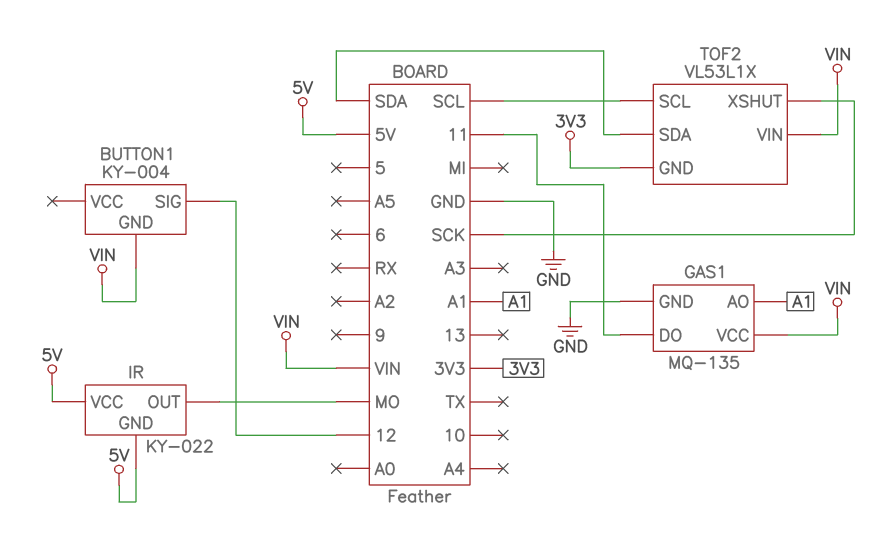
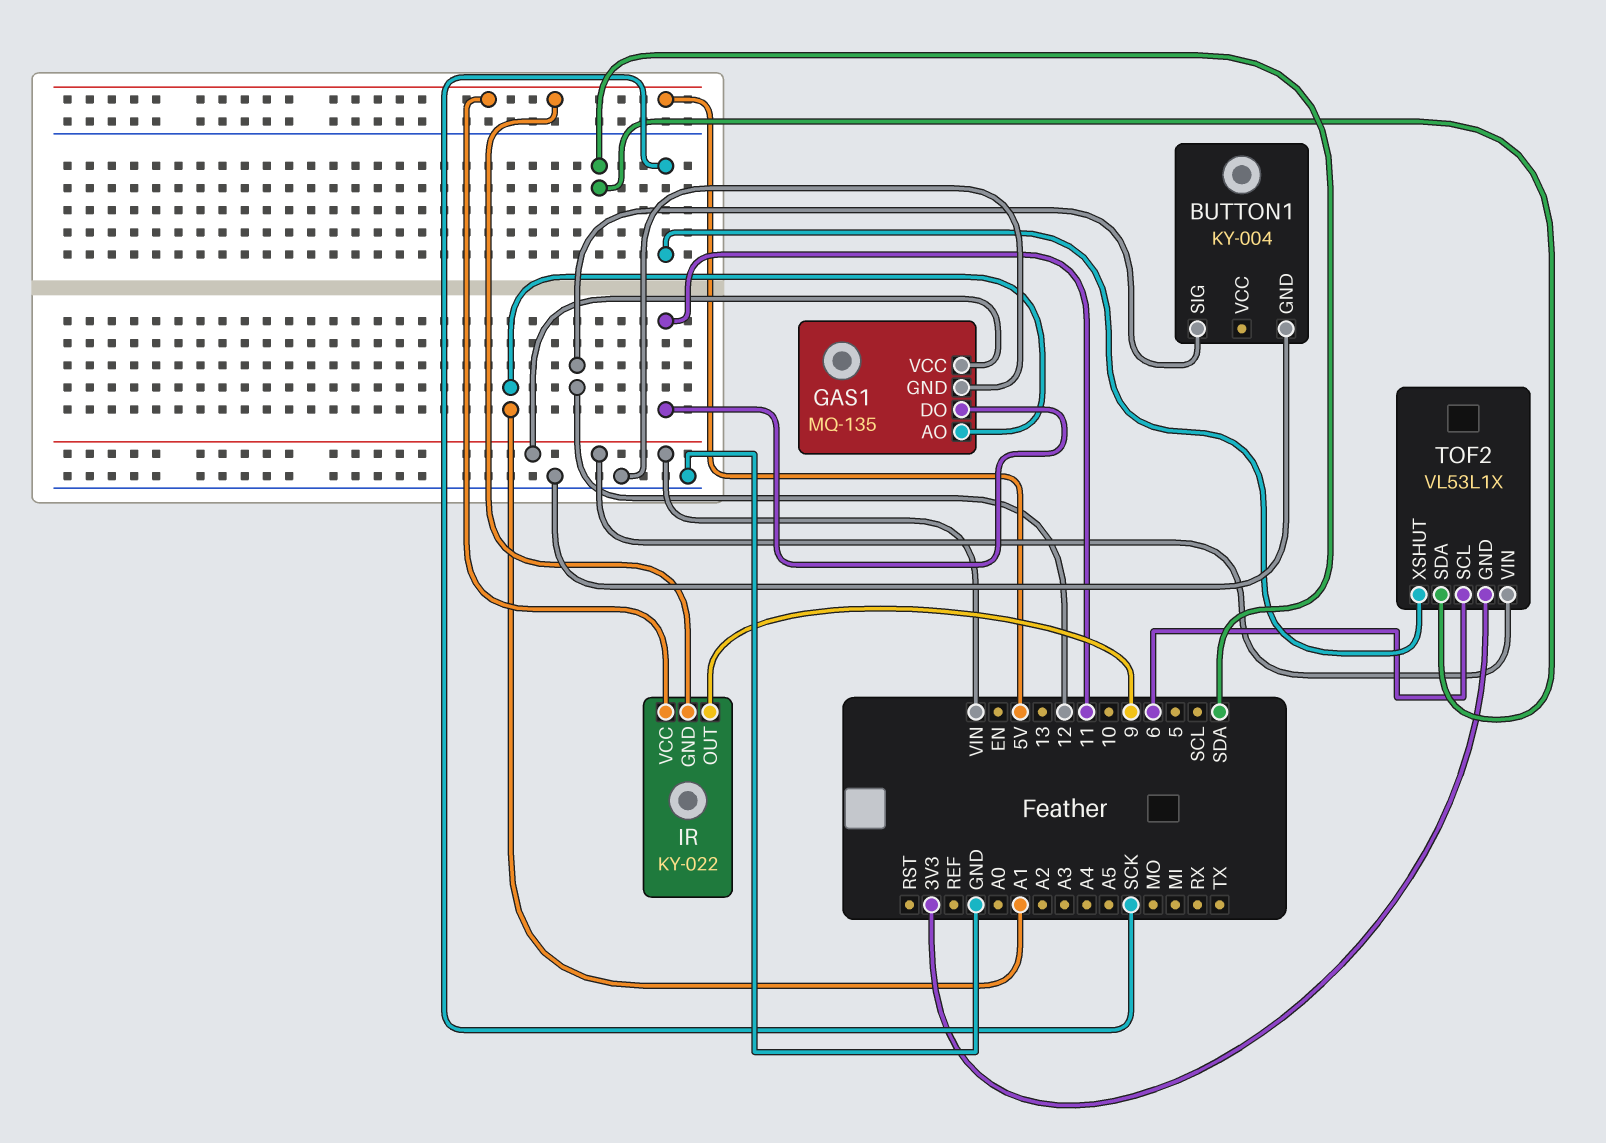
BUTTON1 pin GND: VIN -> GND
IR pin OUT: MO -> 9
TOF2 pin SCL: SCL -> 6

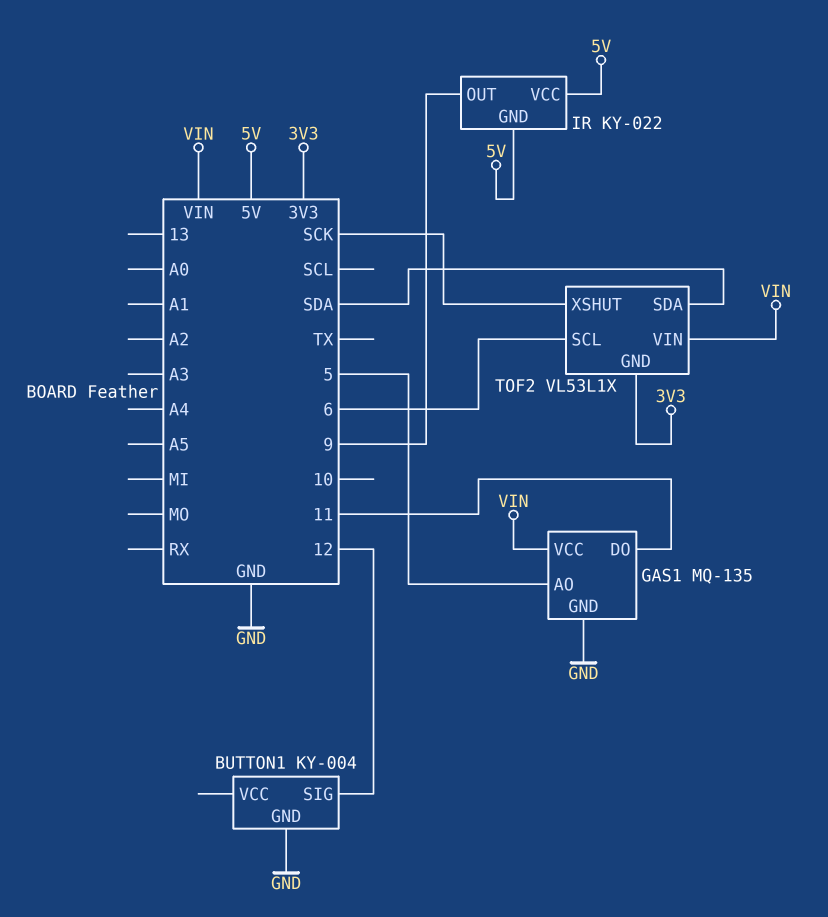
GAS1 pin AO: A1 -> 5

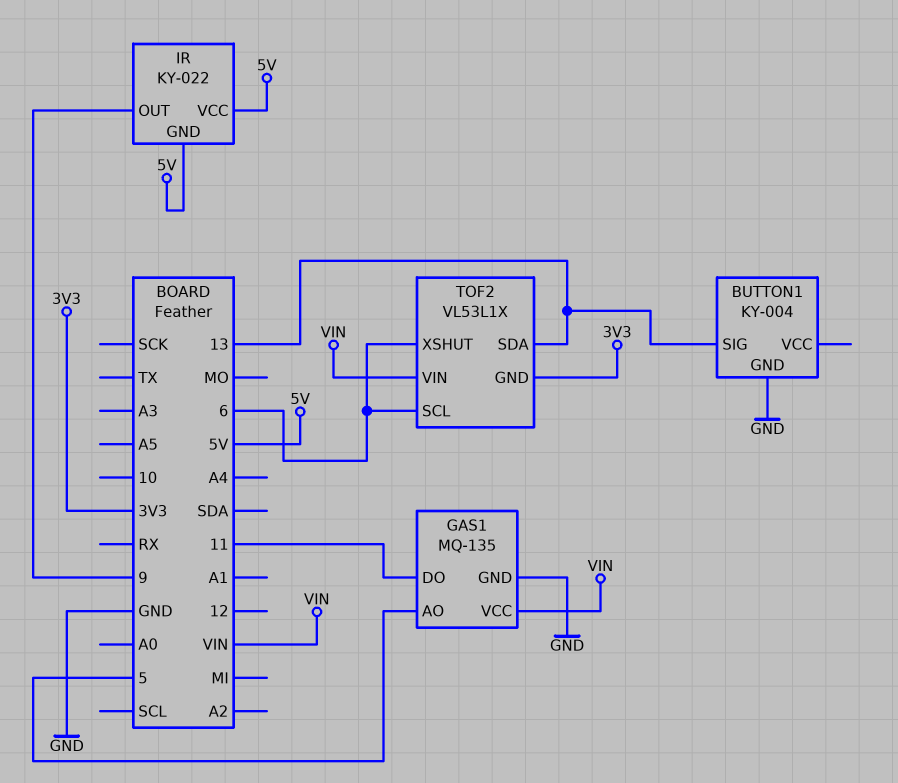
BUTTON1 pin SIG: 12 -> 13
TOF2 pin SDA: SDA -> 13
TOF2 pin XSHUT: SCK -> 6

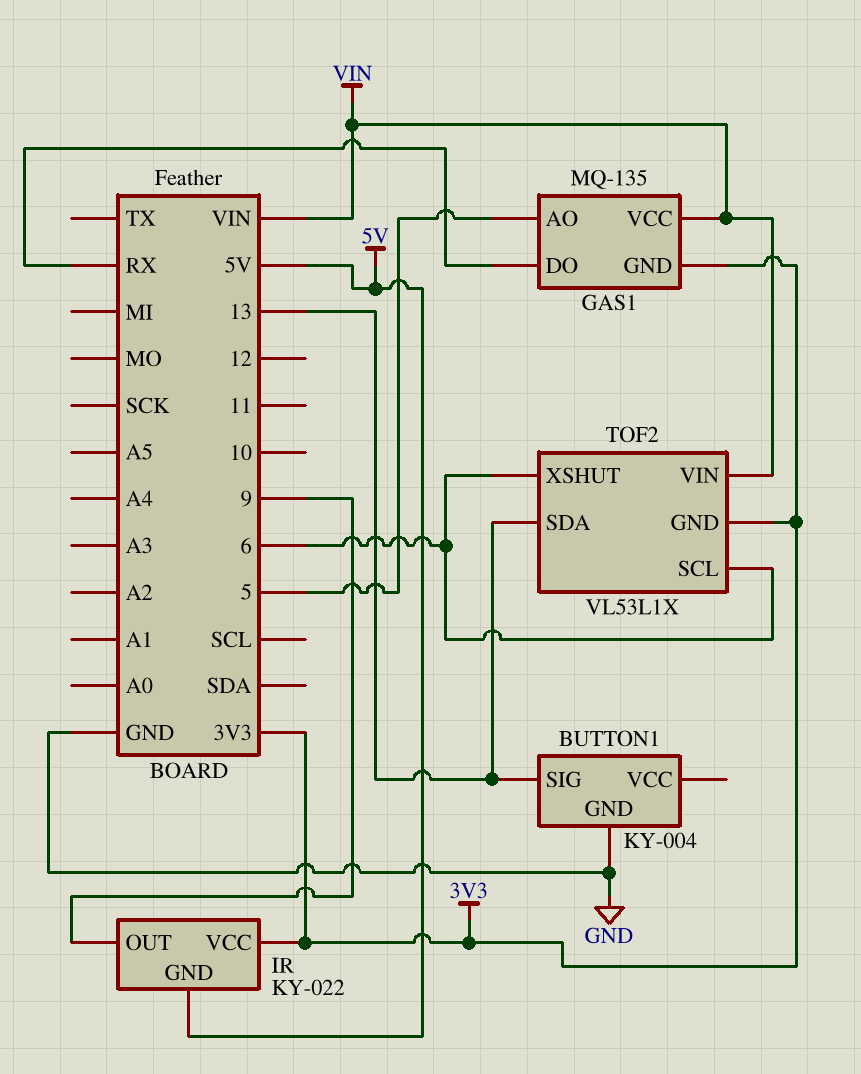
GAS1 pin DO: 11 -> RX
GAS1 pin GND: GND -> 3V3
IR pin VCC: 5V -> 3V3

